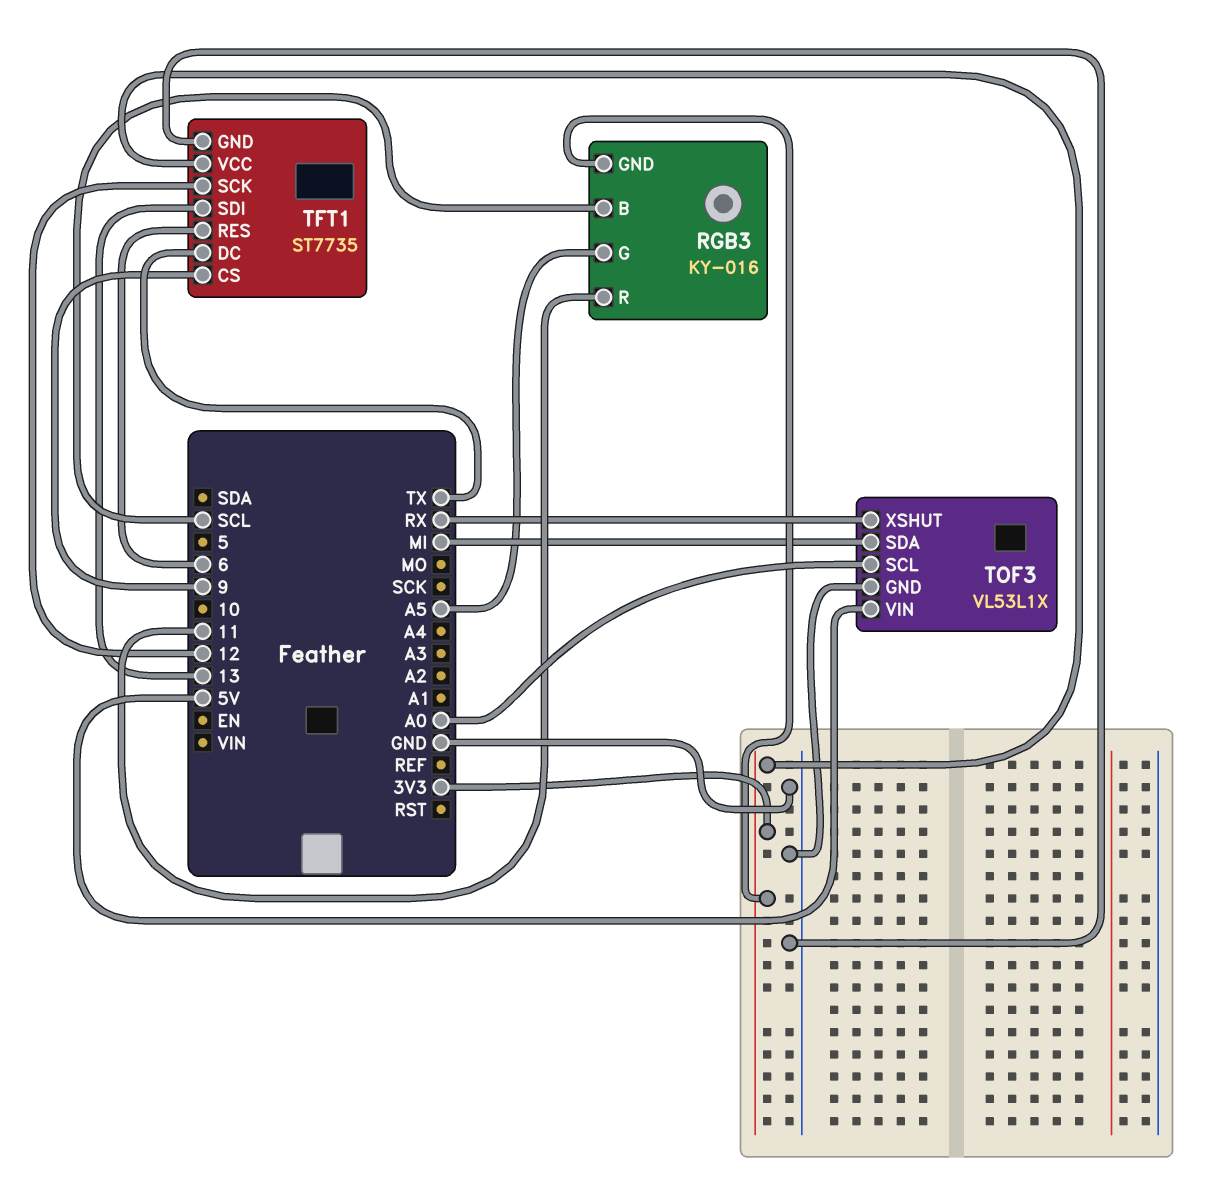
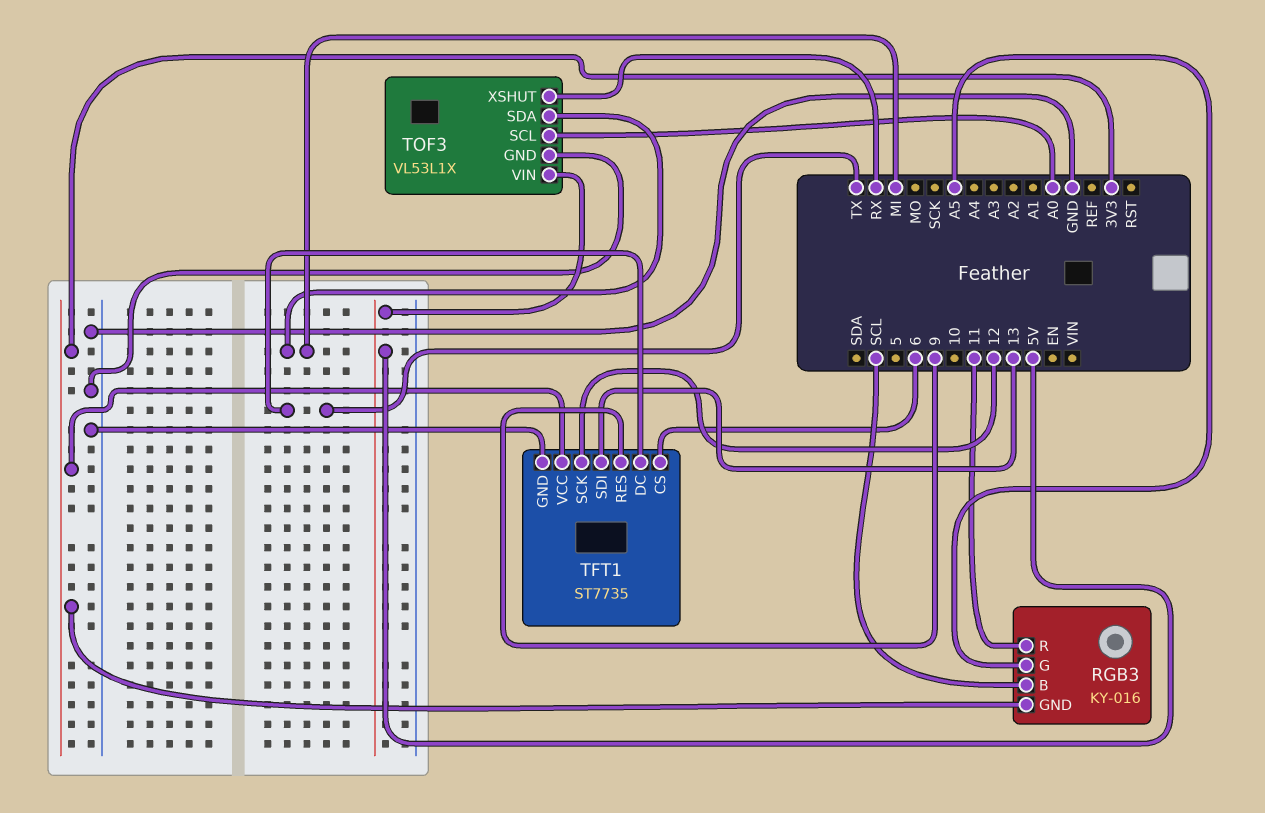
TFT1 pin CS: 9 -> 6
TFT1 pin RES: 6 -> 9

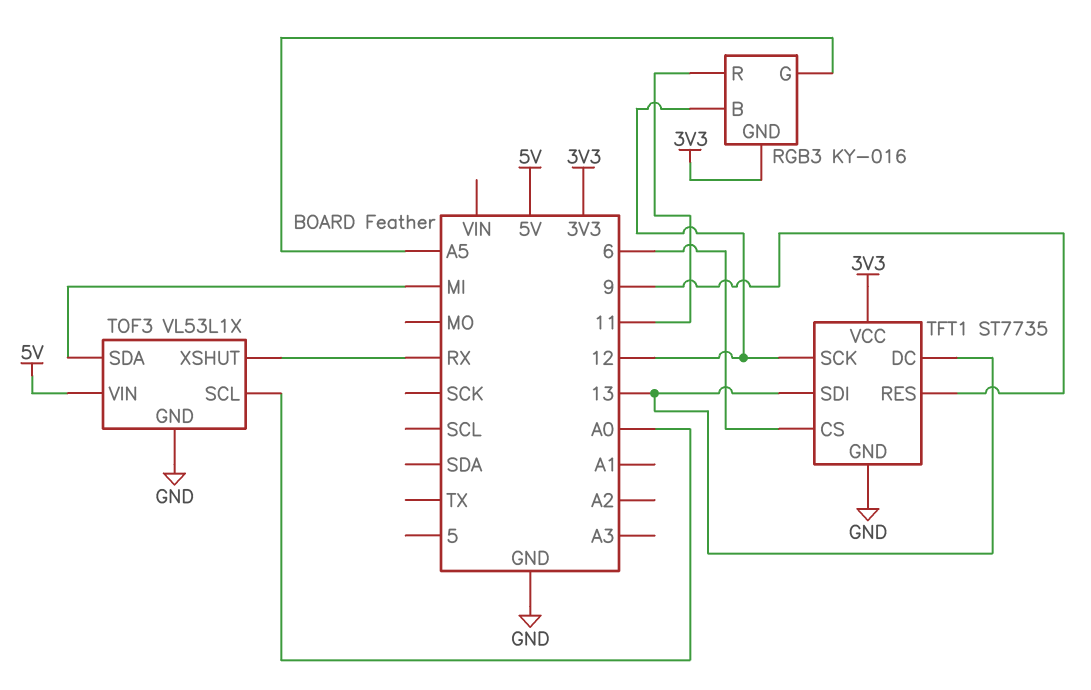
RGB3 pin B: SCL -> 12
TFT1 pin DC: TX -> 13

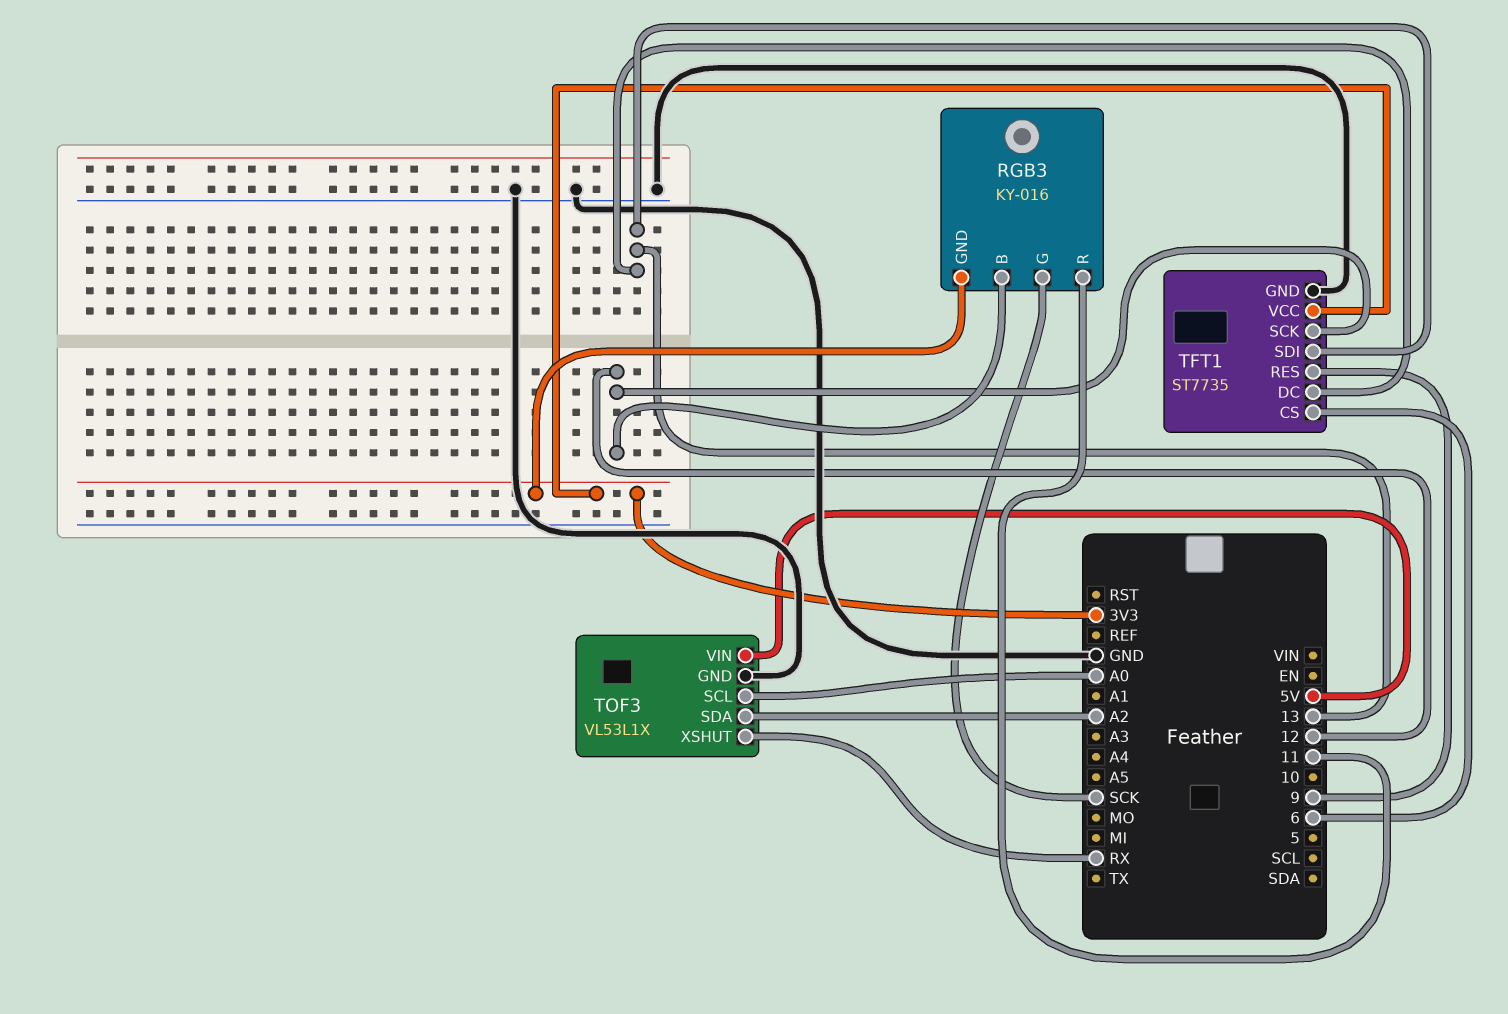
RGB3 pin G: A5 -> SCK
TOF3 pin SDA: MI -> A2

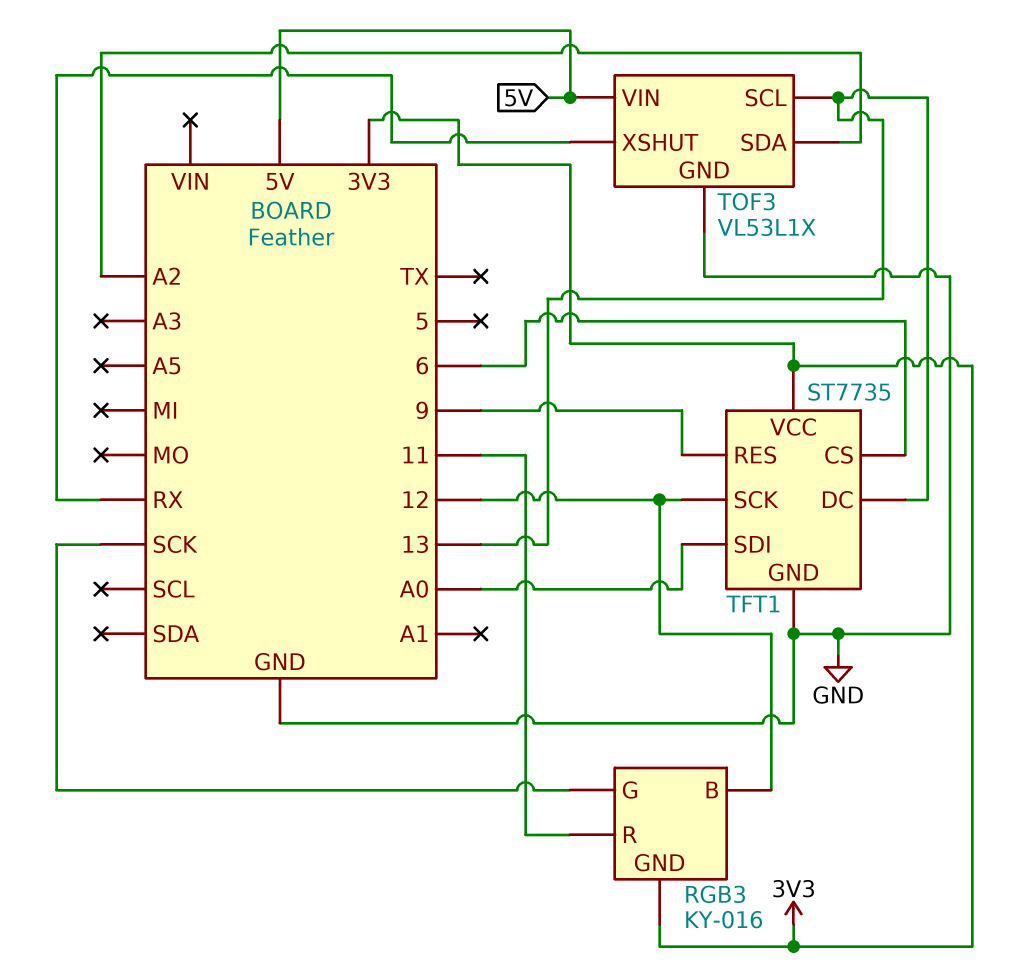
TFT1 pin SDI: 13 -> A0
TOF3 pin SCL: A0 -> 13

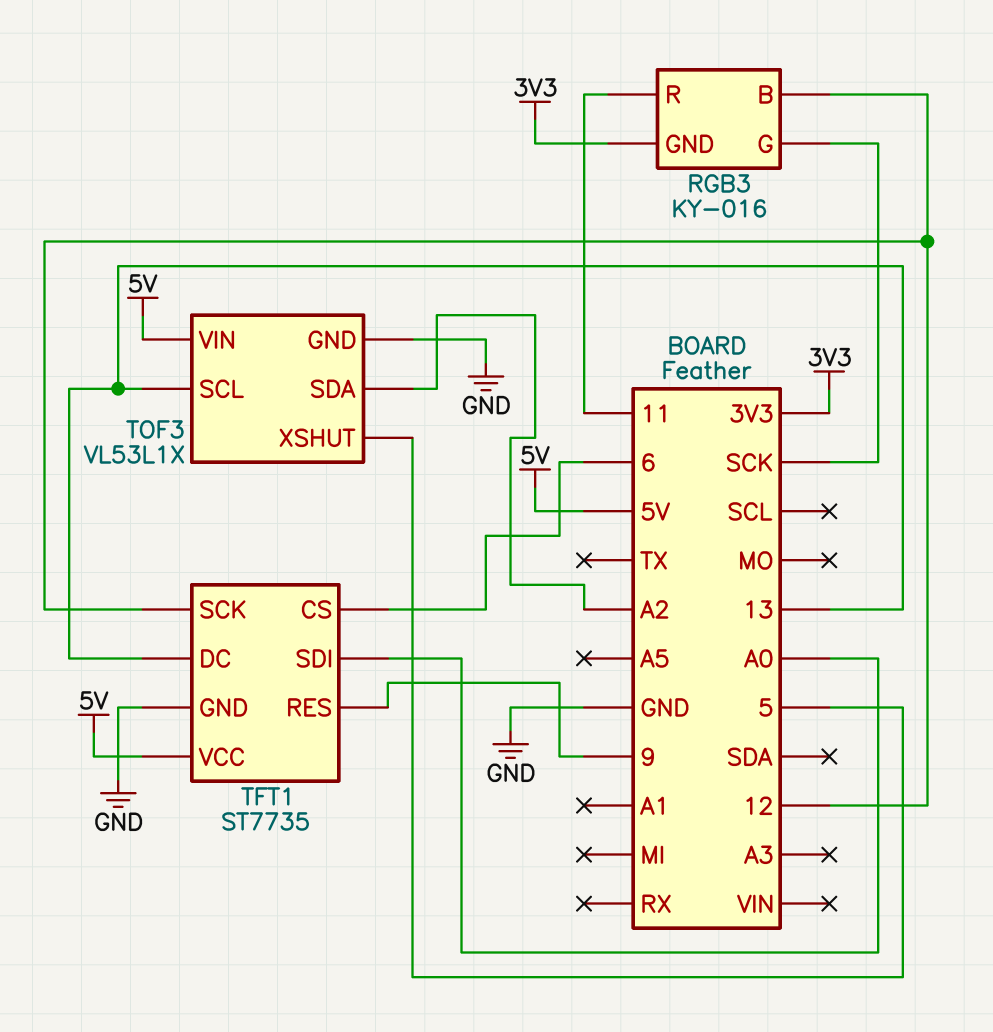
TFT1 pin VCC: 3V3 -> 5V
TOF3 pin XSHUT: RX -> 5

